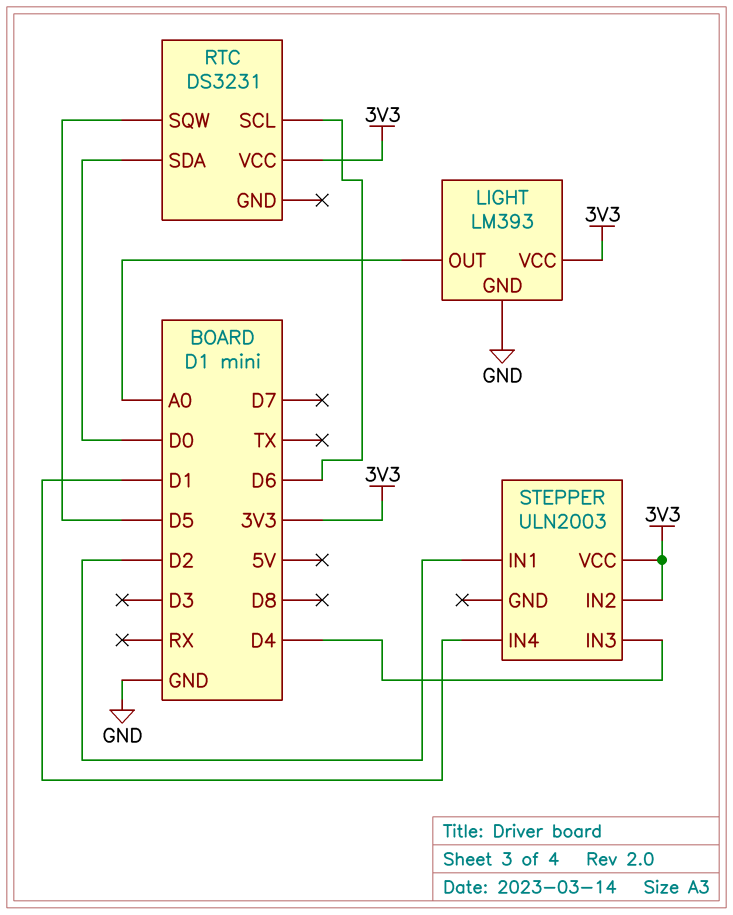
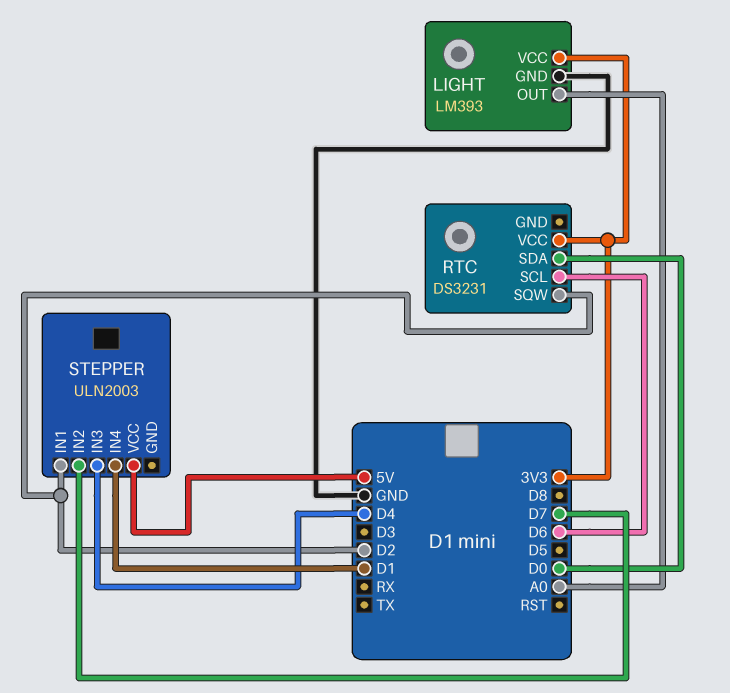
RTC pin SQW: D5 -> D2
STEPPER pin IN2: 3V3 -> D7
STEPPER pin VCC: 3V3 -> 5V

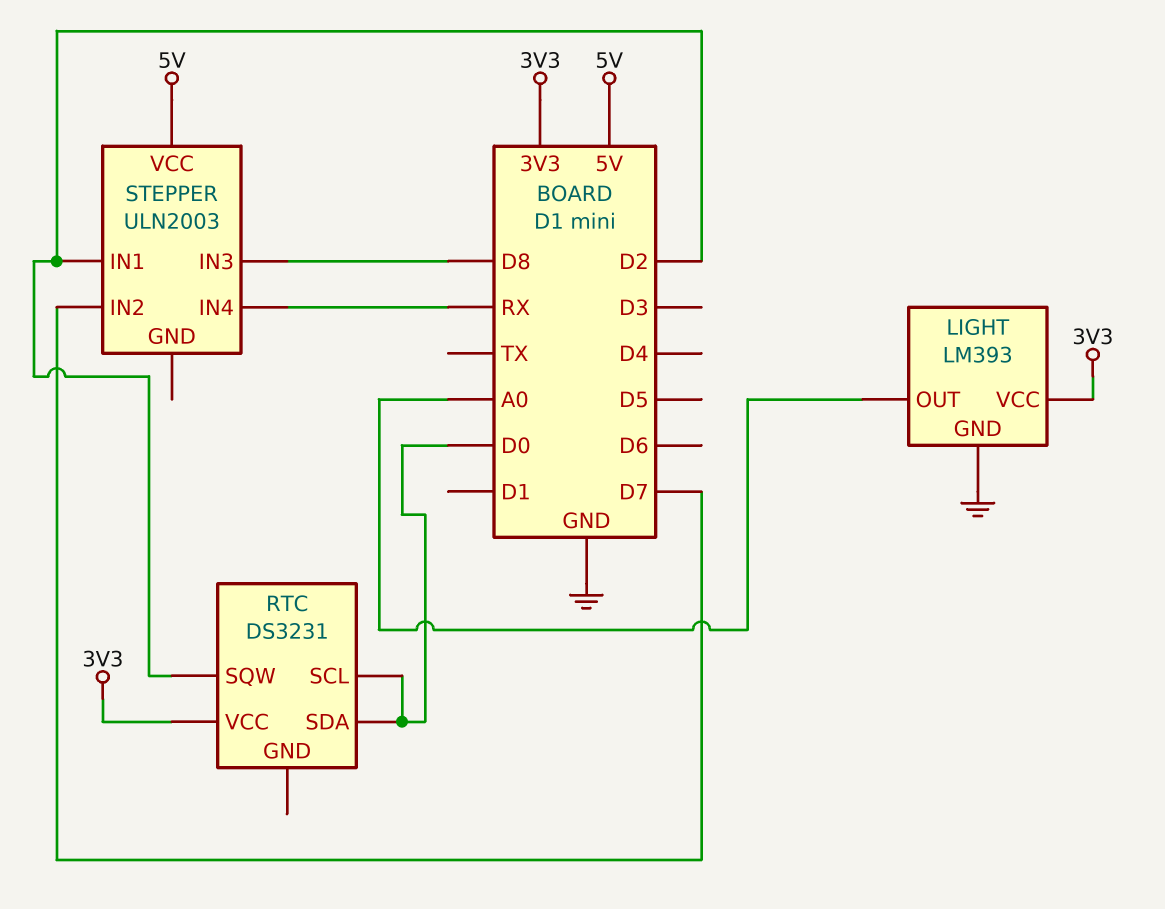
RTC pin SCL: D6 -> D0
STEPPER pin IN3: D4 -> D8
STEPPER pin IN4: D1 -> RX

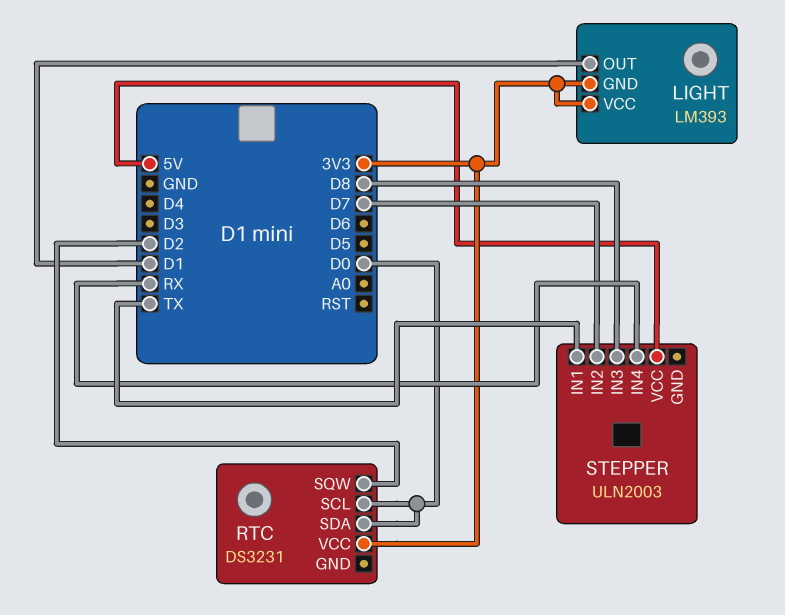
LIGHT pin GND: GND -> 3V3
LIGHT pin OUT: A0 -> D1
STEPPER pin IN1: D2 -> TX

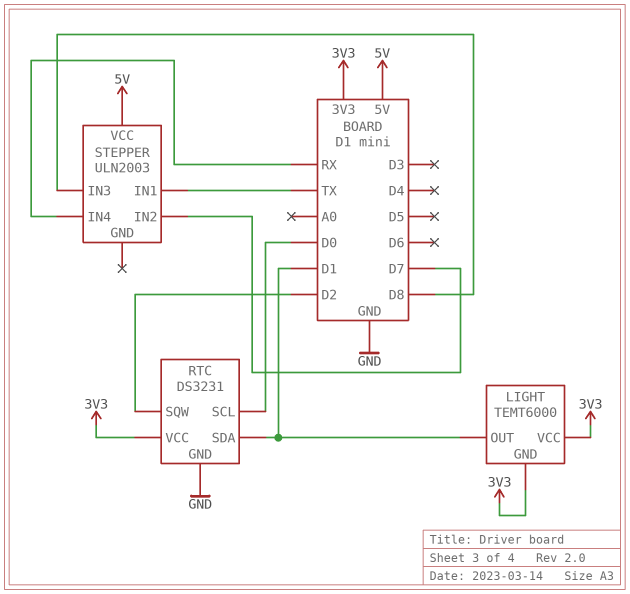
LIGHT: LM393 -> TEMT6000
RTC pin GND: none -> GND
RTC pin SDA: D0 -> D1

